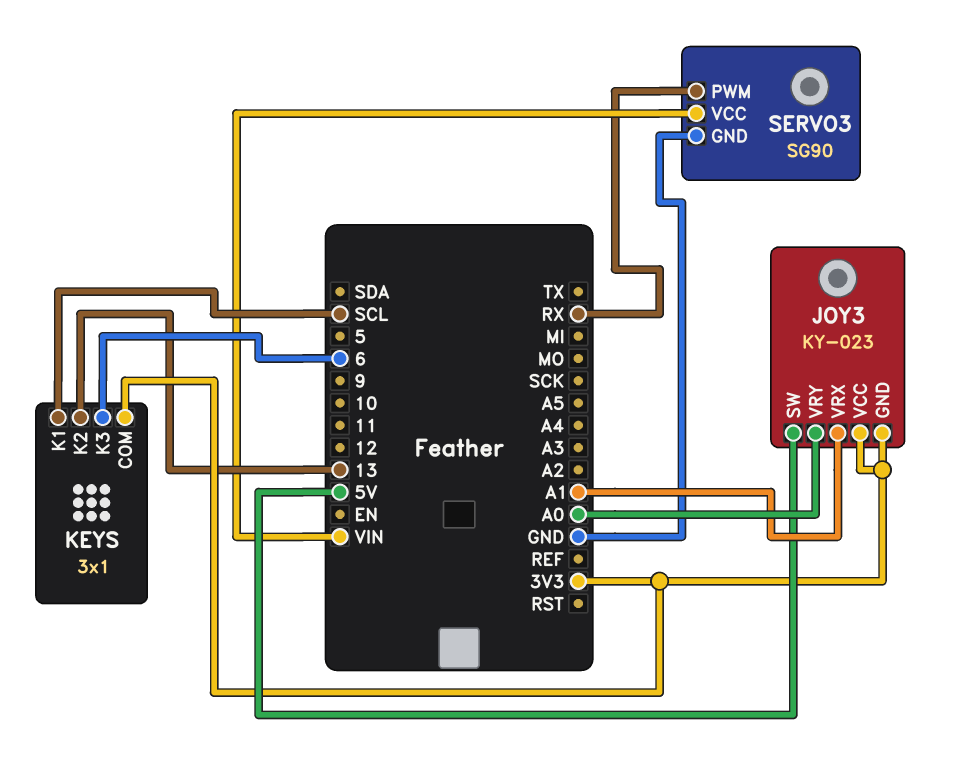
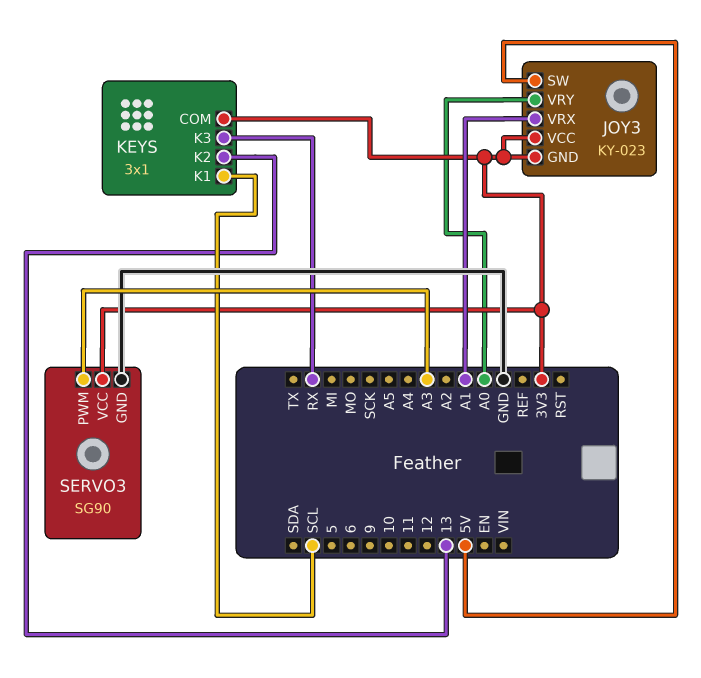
KEYS pin K3: 6 -> RX
SERVO3 pin PWM: RX -> A3
SERVO3 pin VCC: VIN -> 3V3

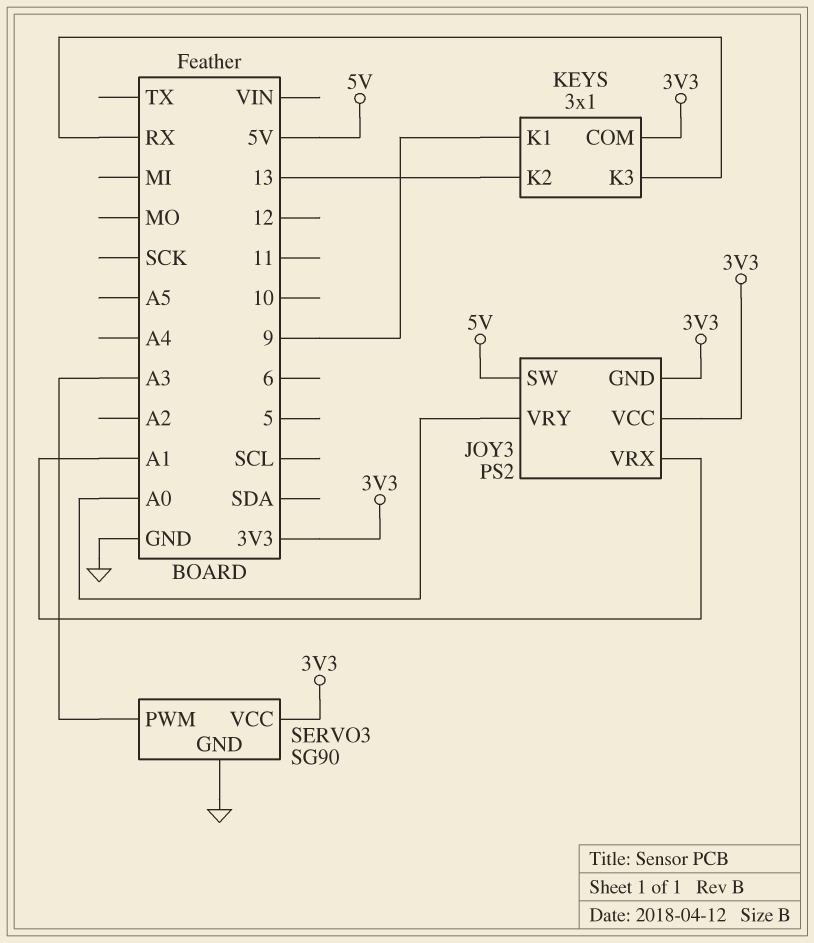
JOY3: KY-023 -> PS2
KEYS pin K1: SCL -> 9

